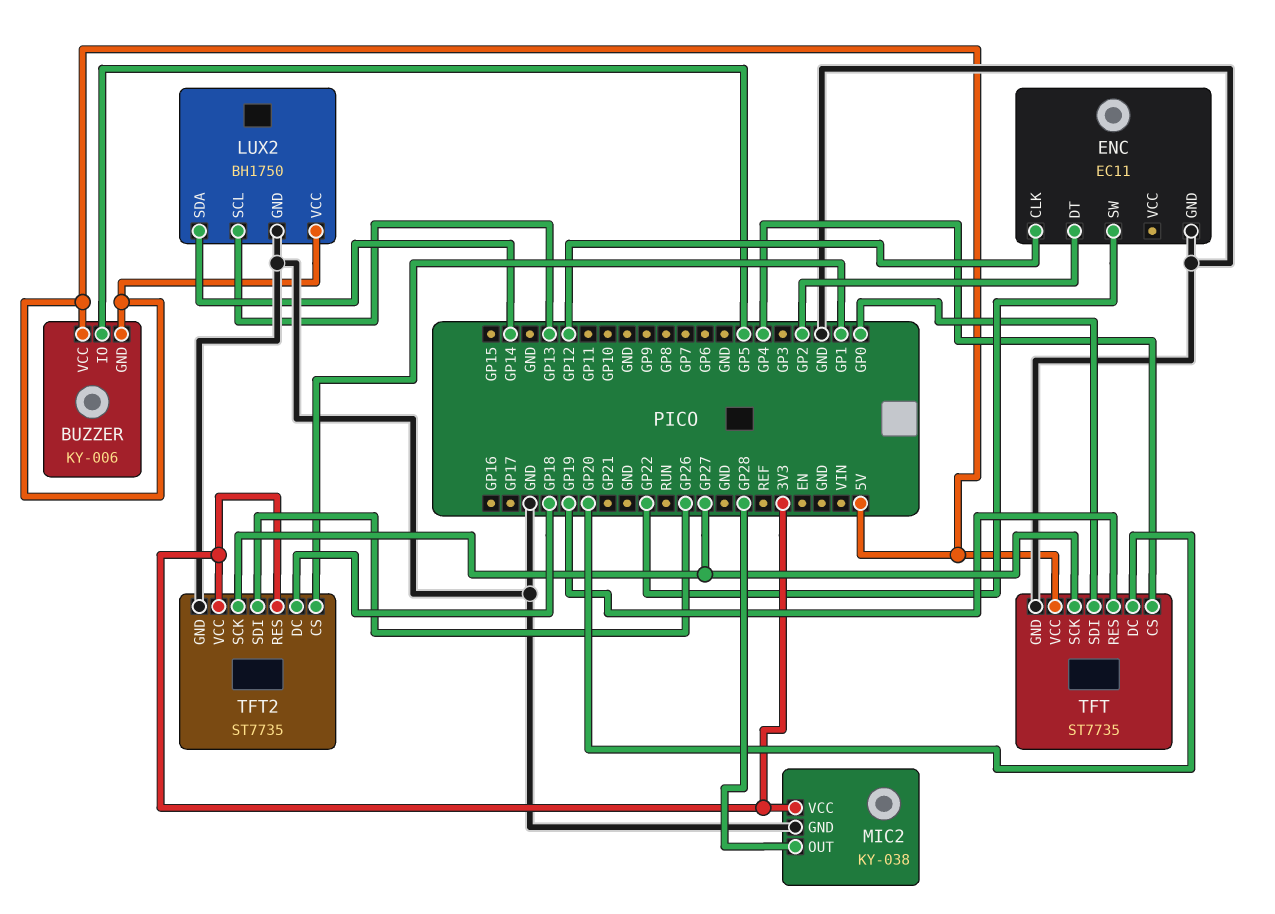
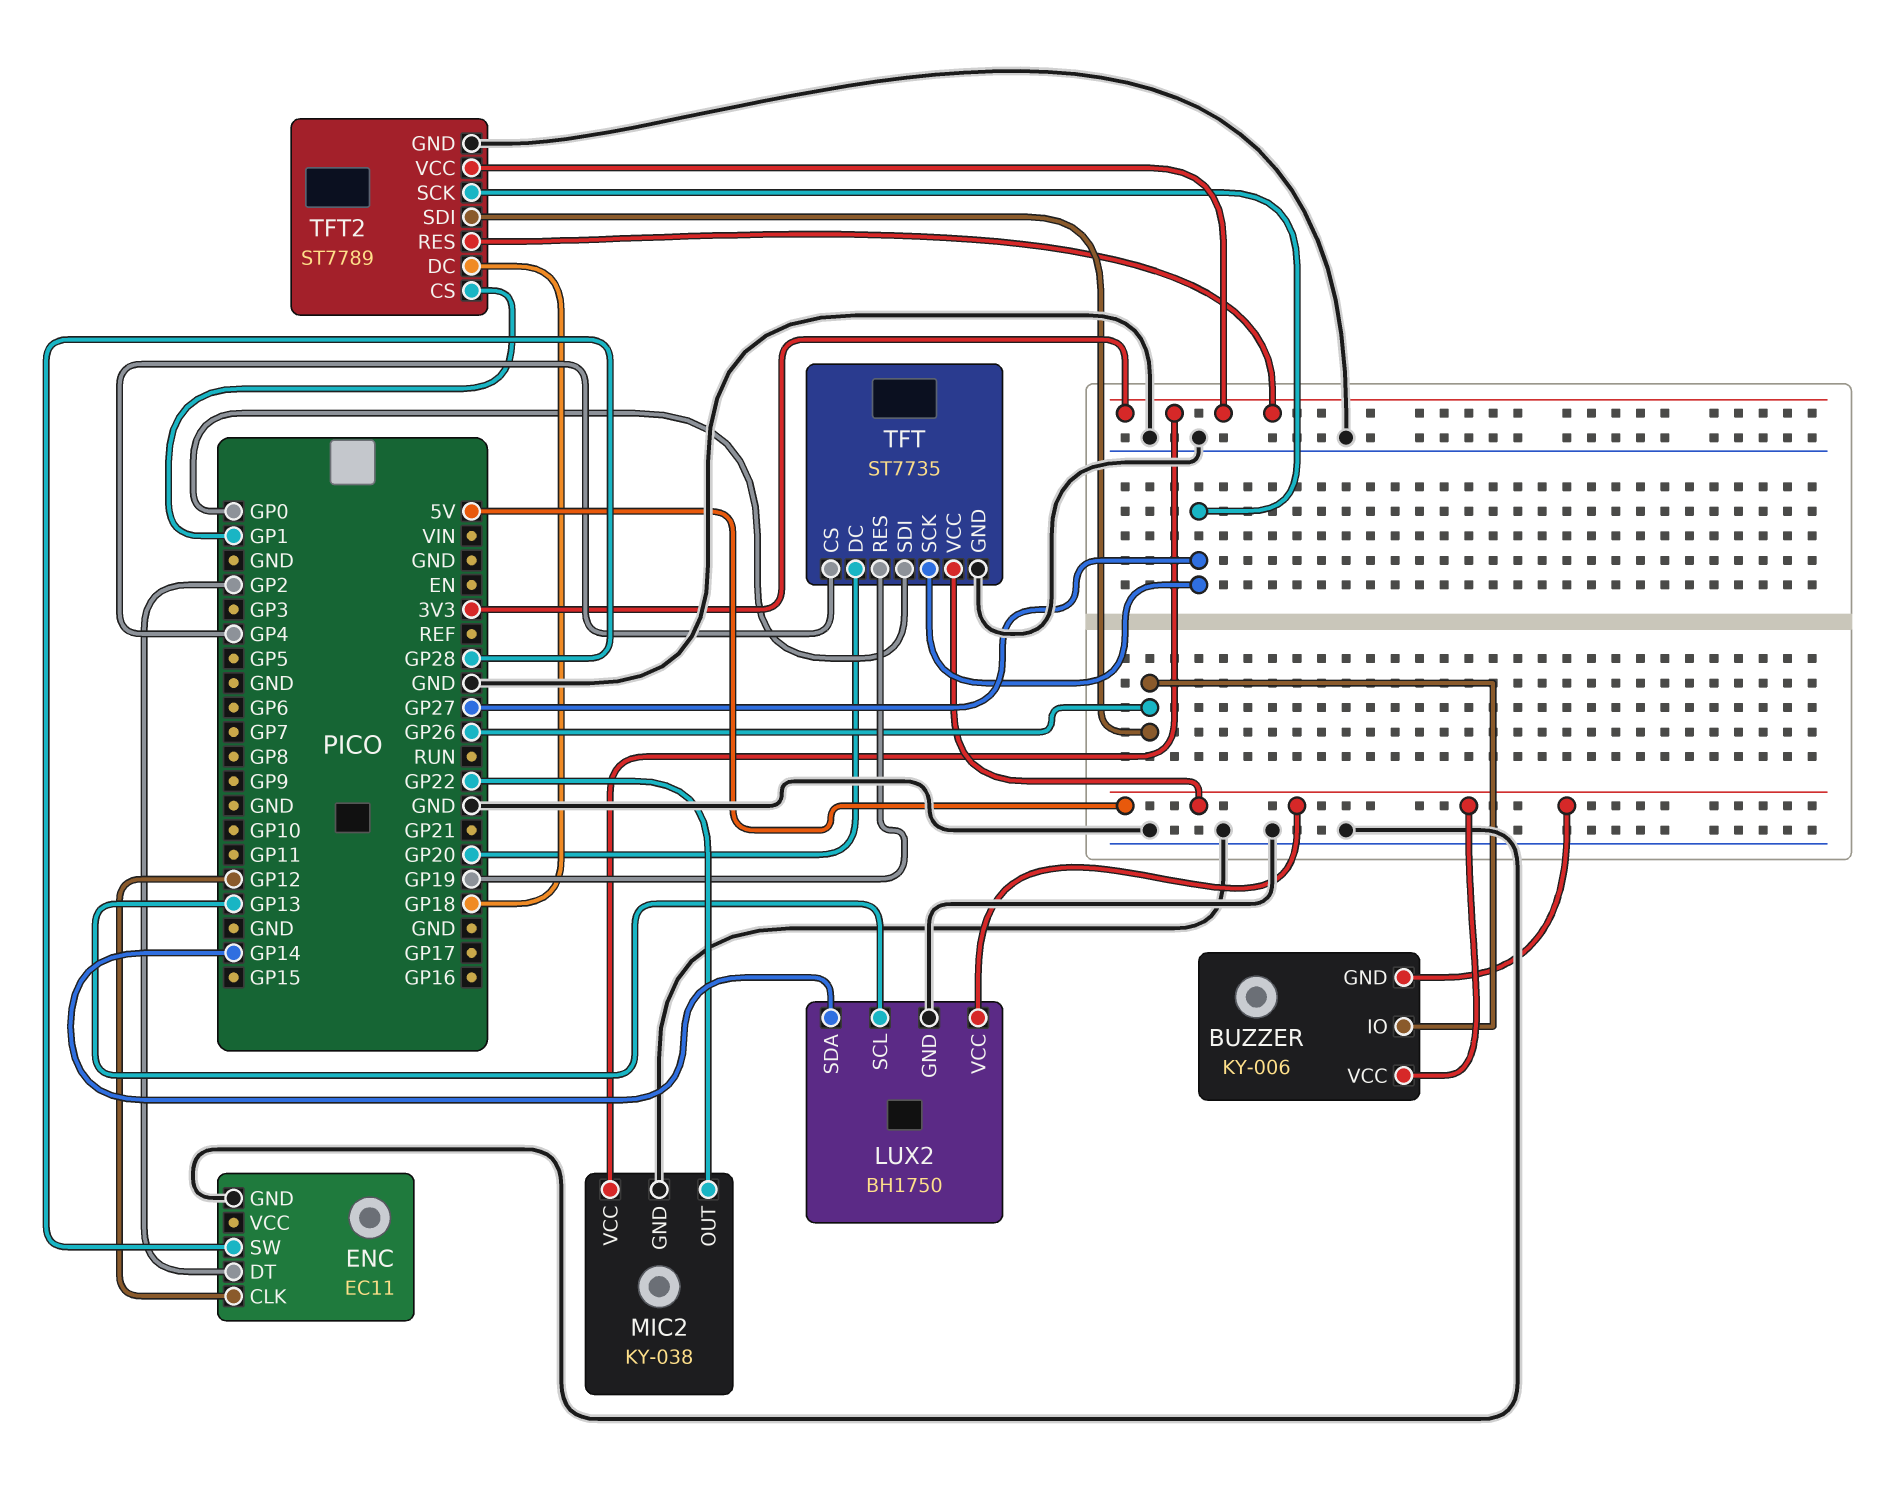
BUZZER pin IO: GP5 -> GP26
ENC pin SW: GP22 -> GP28
MIC2 pin OUT: GP28 -> GP22
TFT2: ST7735 -> ST7789

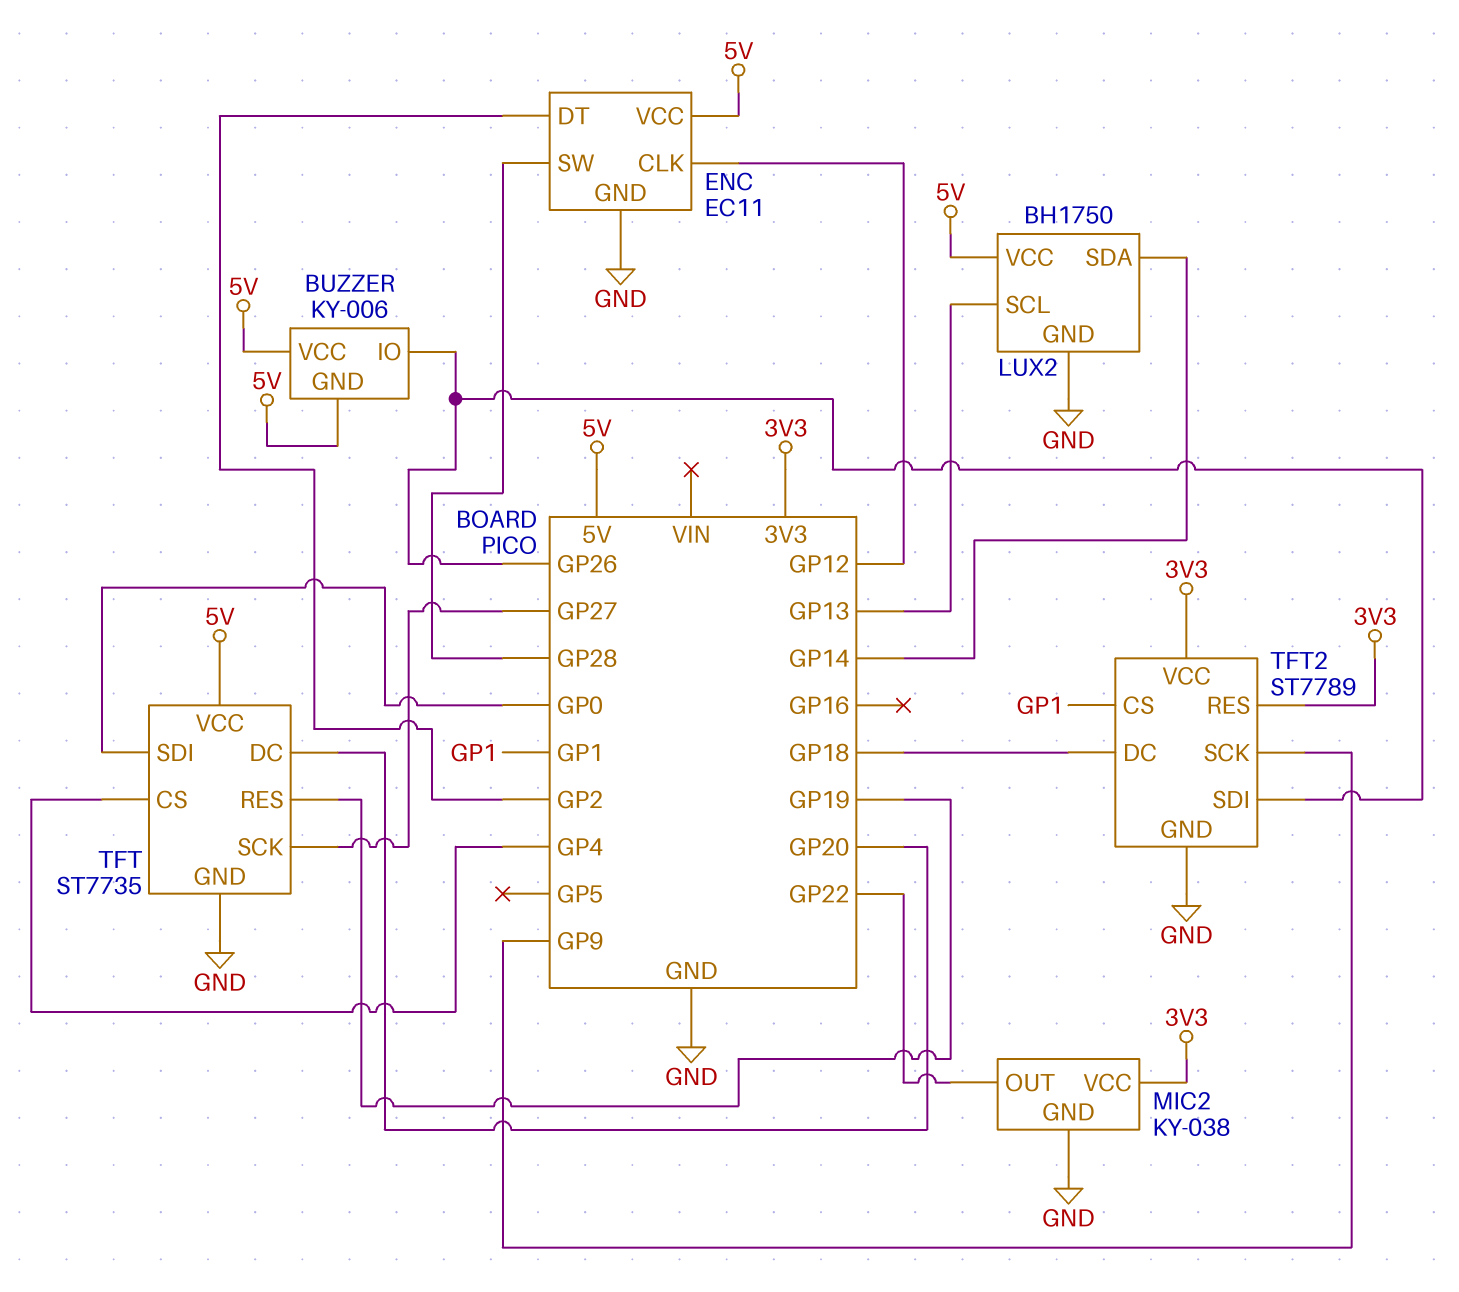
ENC pin VCC: none -> 5V
TFT2 pin SCK: GP27 -> GP9

